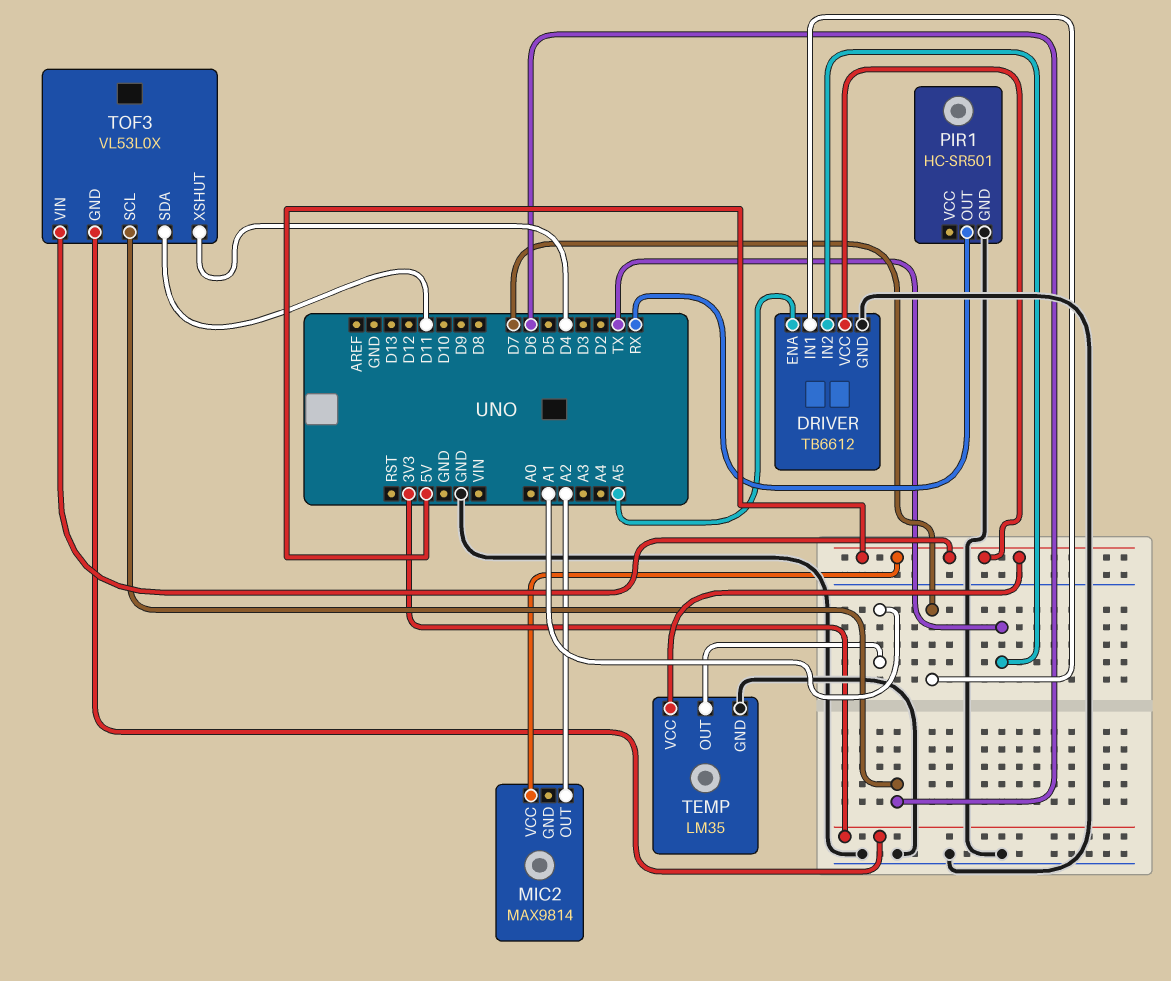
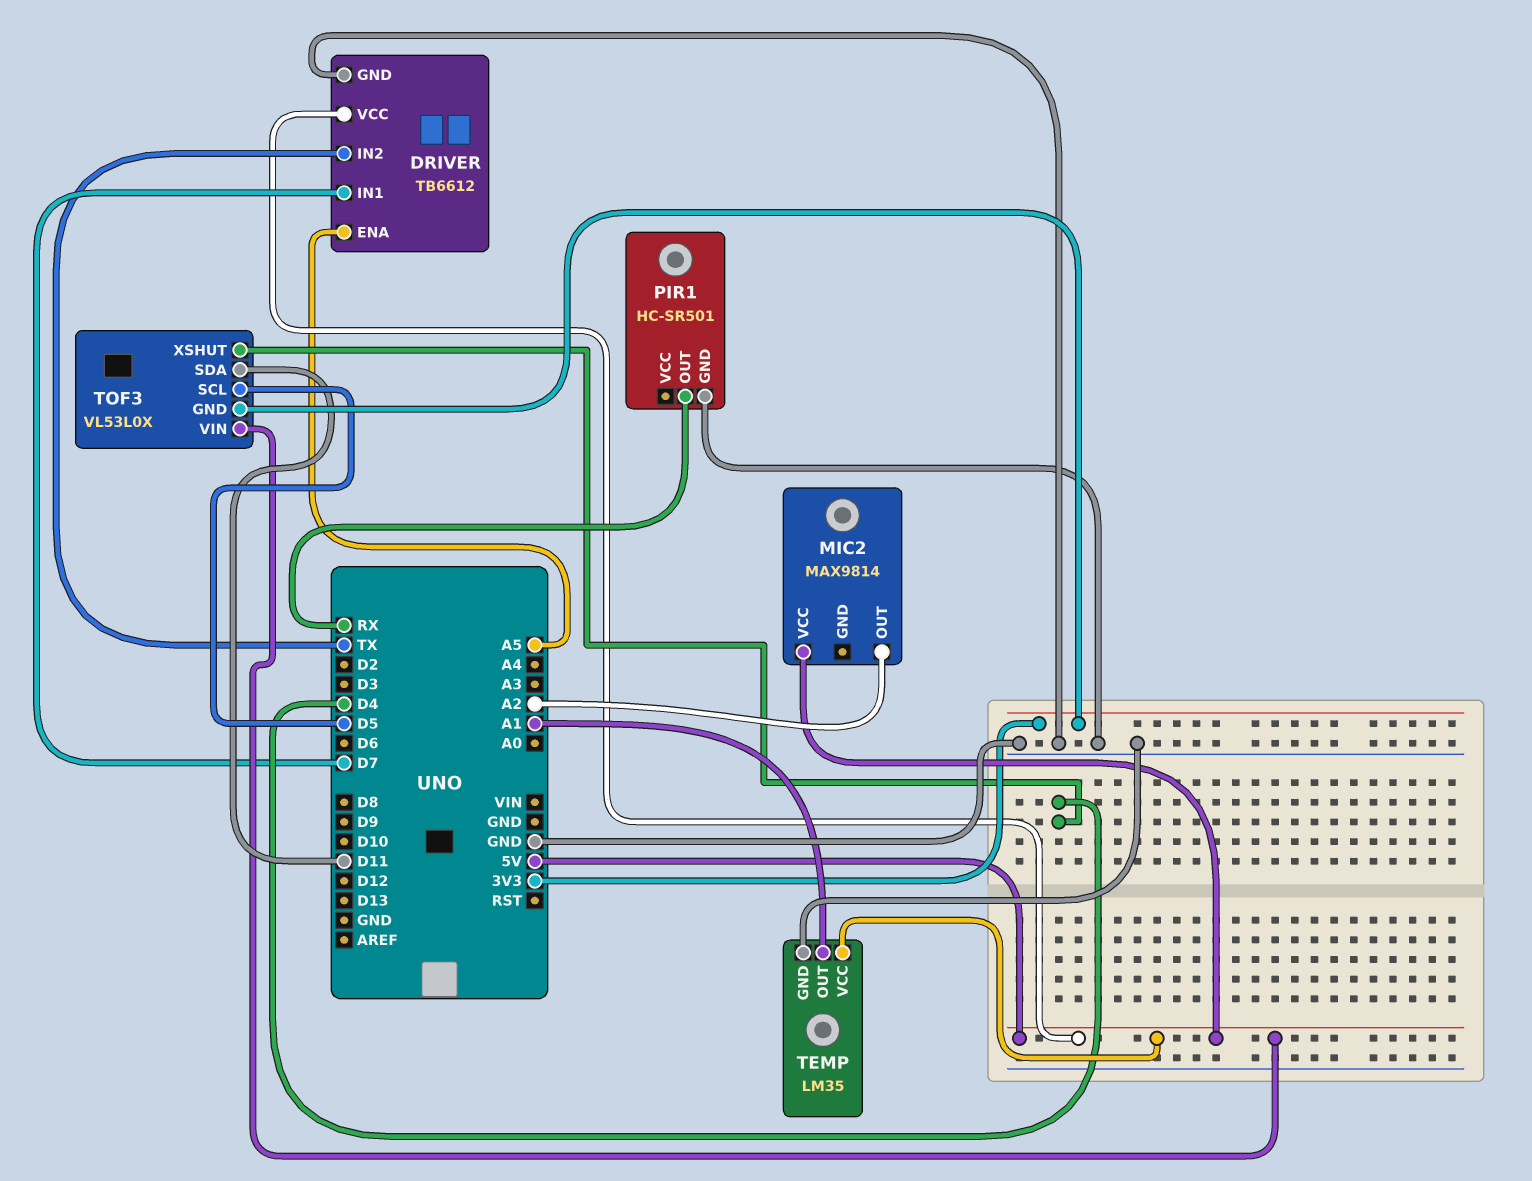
TOF3 pin SCL: D6 -> D5

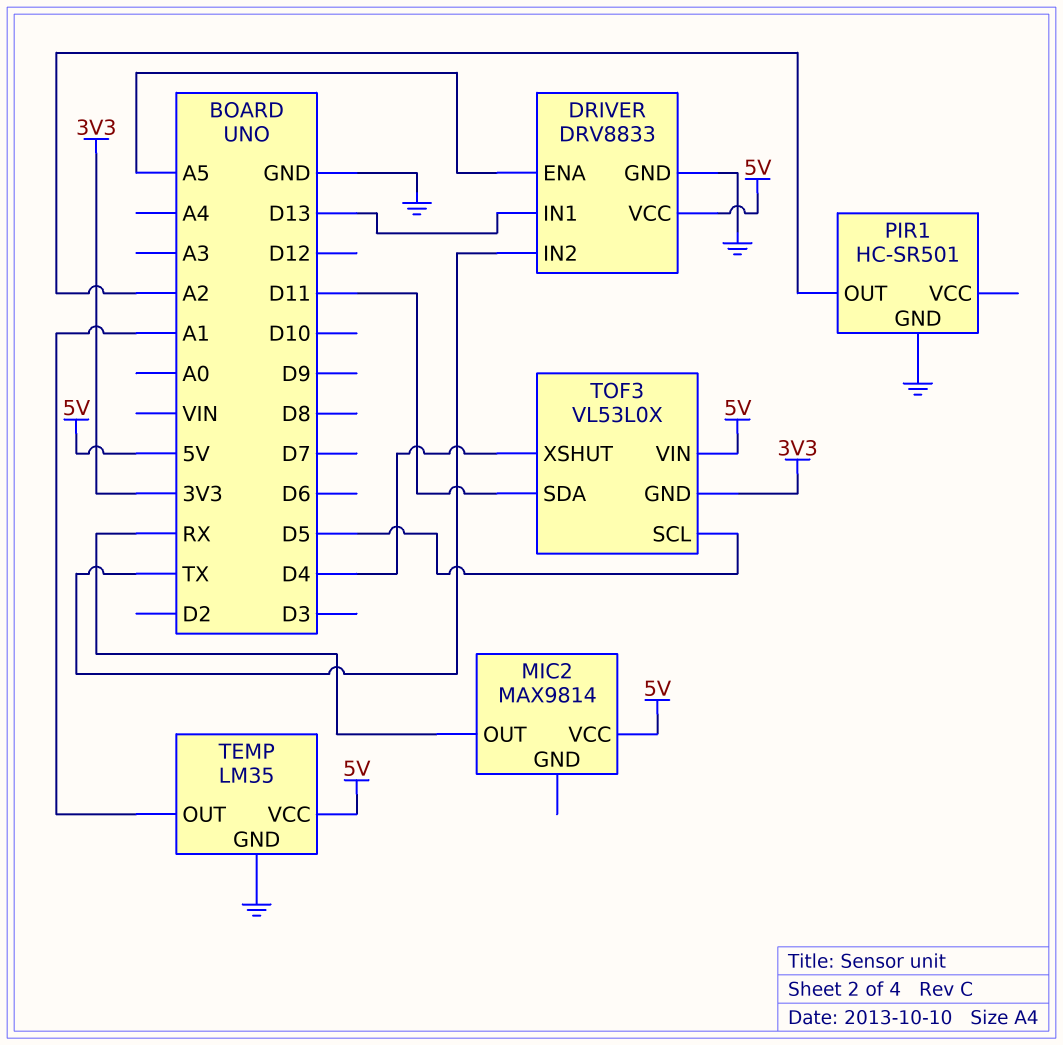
DRIVER: TB6612 -> DRV8833
DRIVER pin IN1: D7 -> D13
MIC2 pin OUT: A2 -> RX
PIR1 pin OUT: RX -> A2

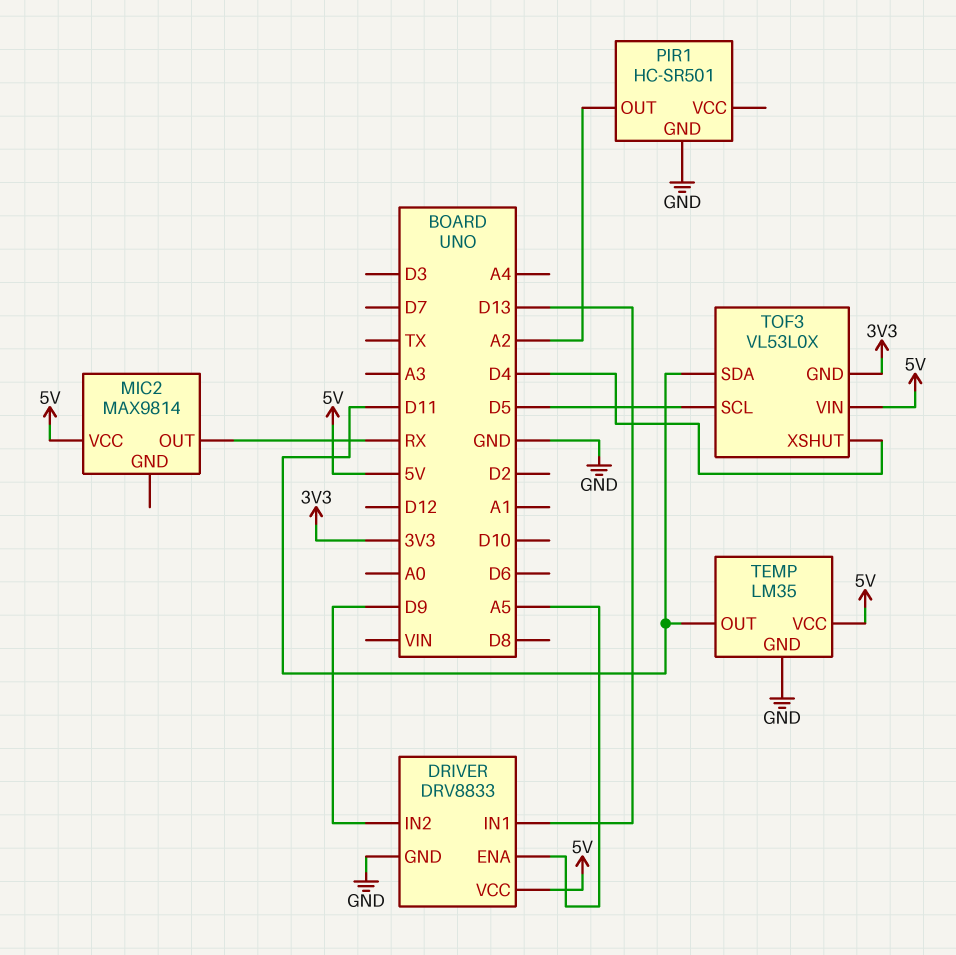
DRIVER pin IN2: TX -> D9
TEMP pin OUT: A1 -> D11

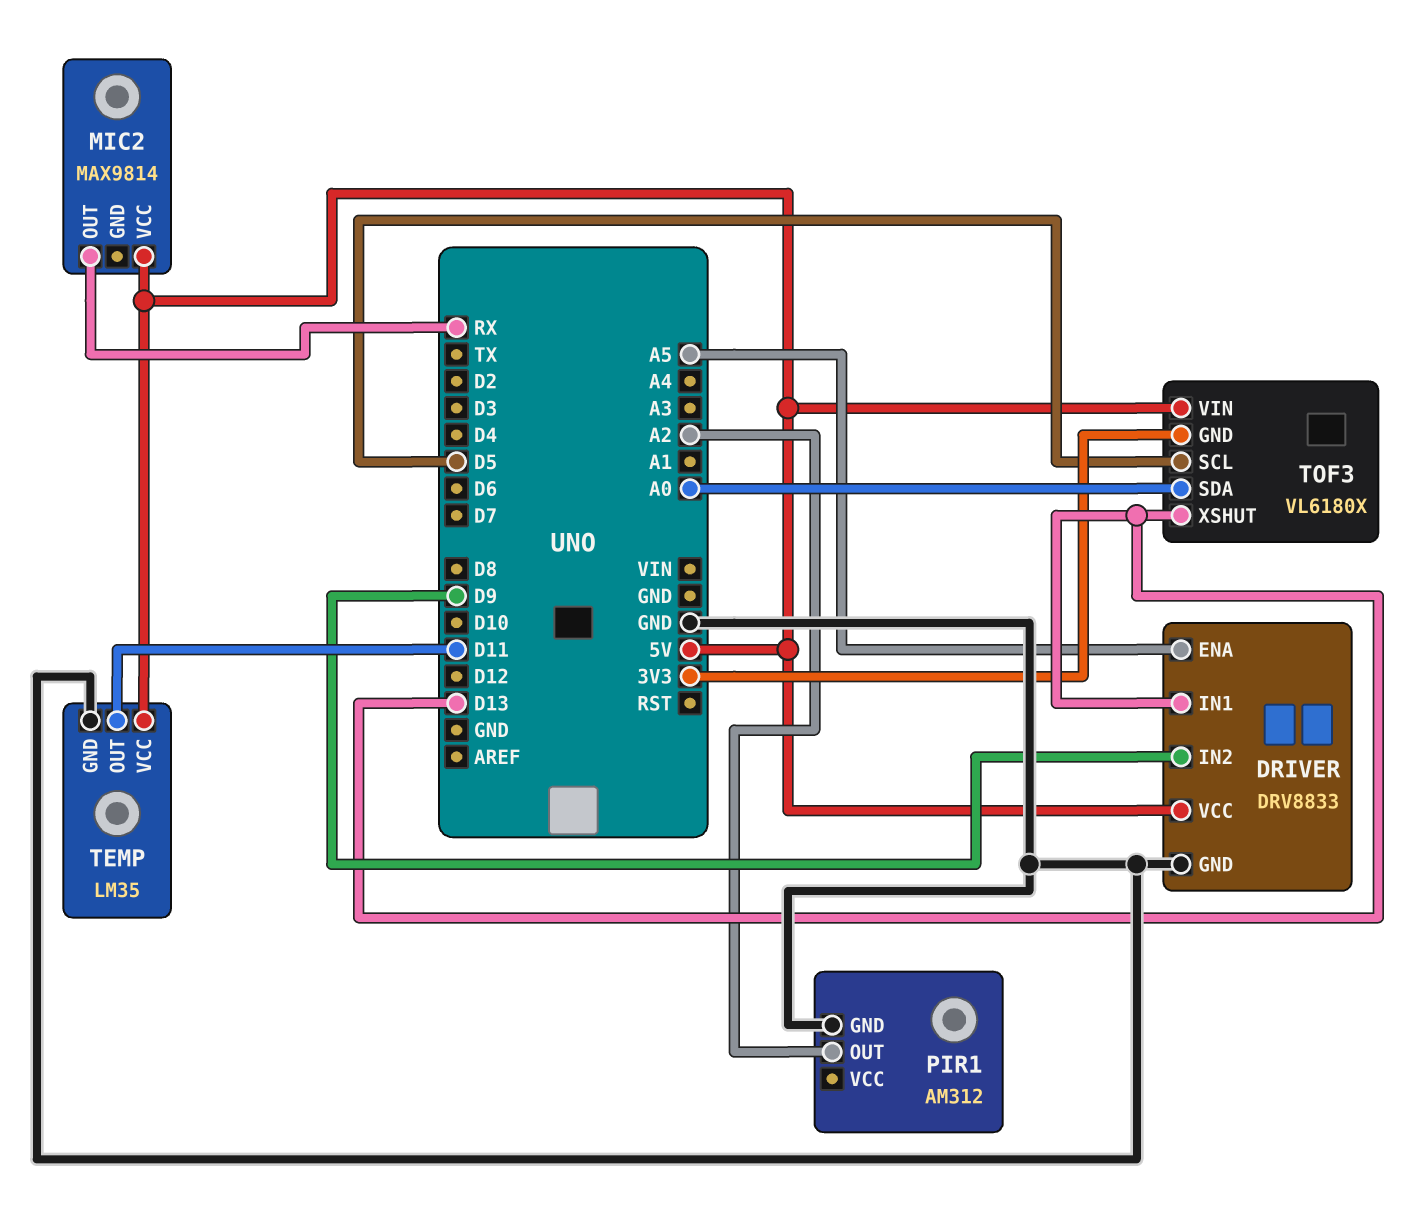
PIR1: HC-SR501 -> AM312
TOF3: VL53L0X -> VL6180X
TOF3 pin SDA: D11 -> A0
TOF3 pin XSHUT: D4 -> D13

